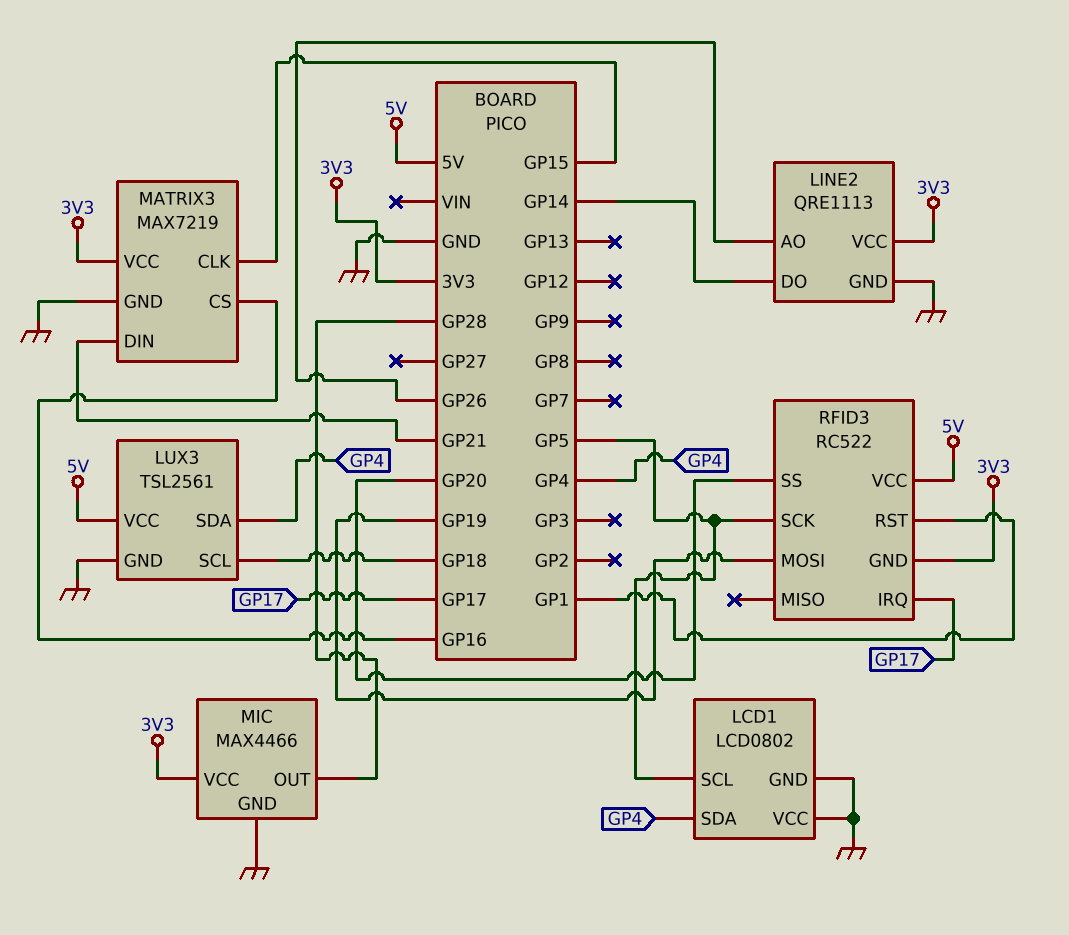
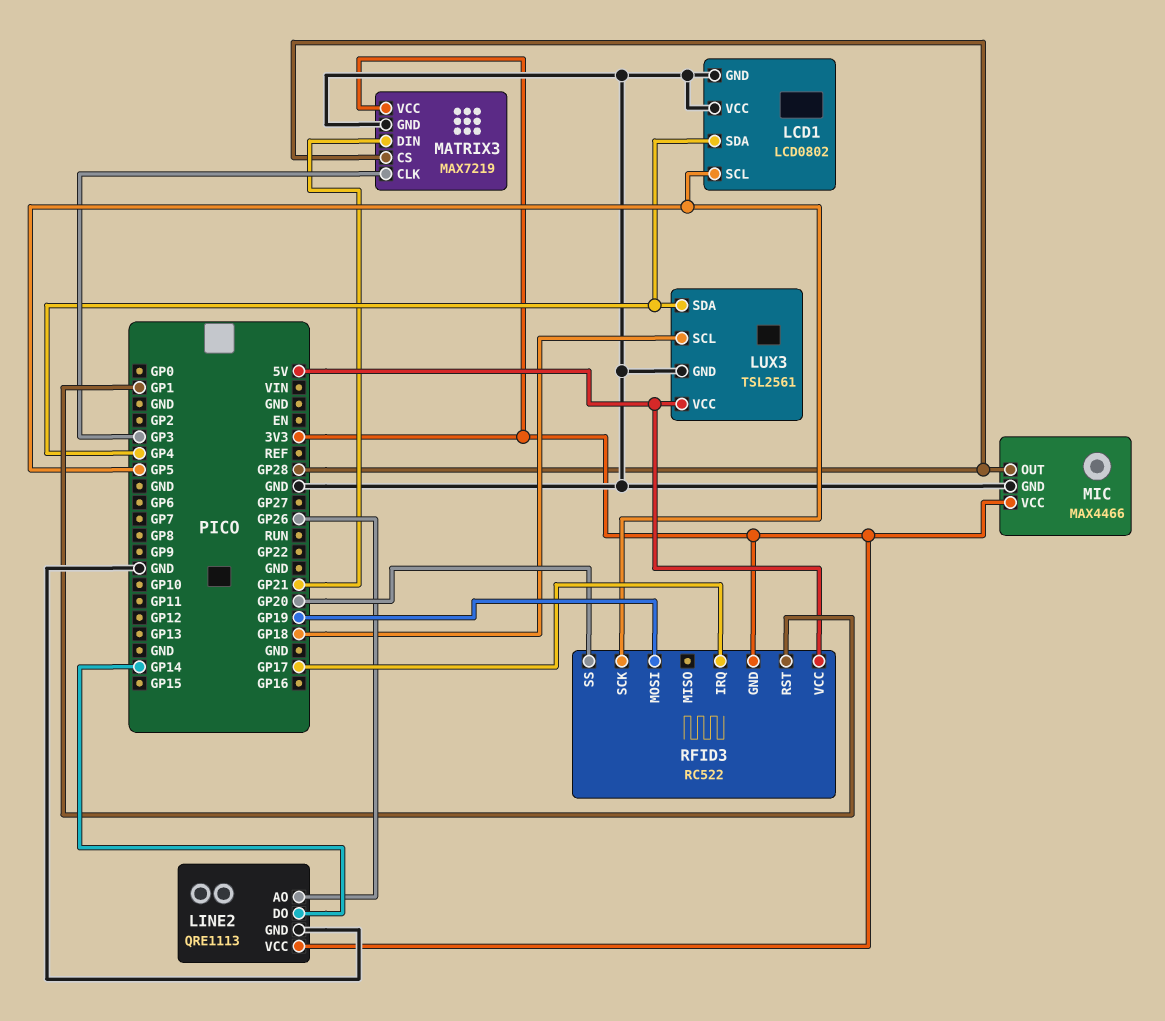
MATRIX3 pin CLK: GP15 -> GP3
MATRIX3 pin CS: GP16 -> GP28

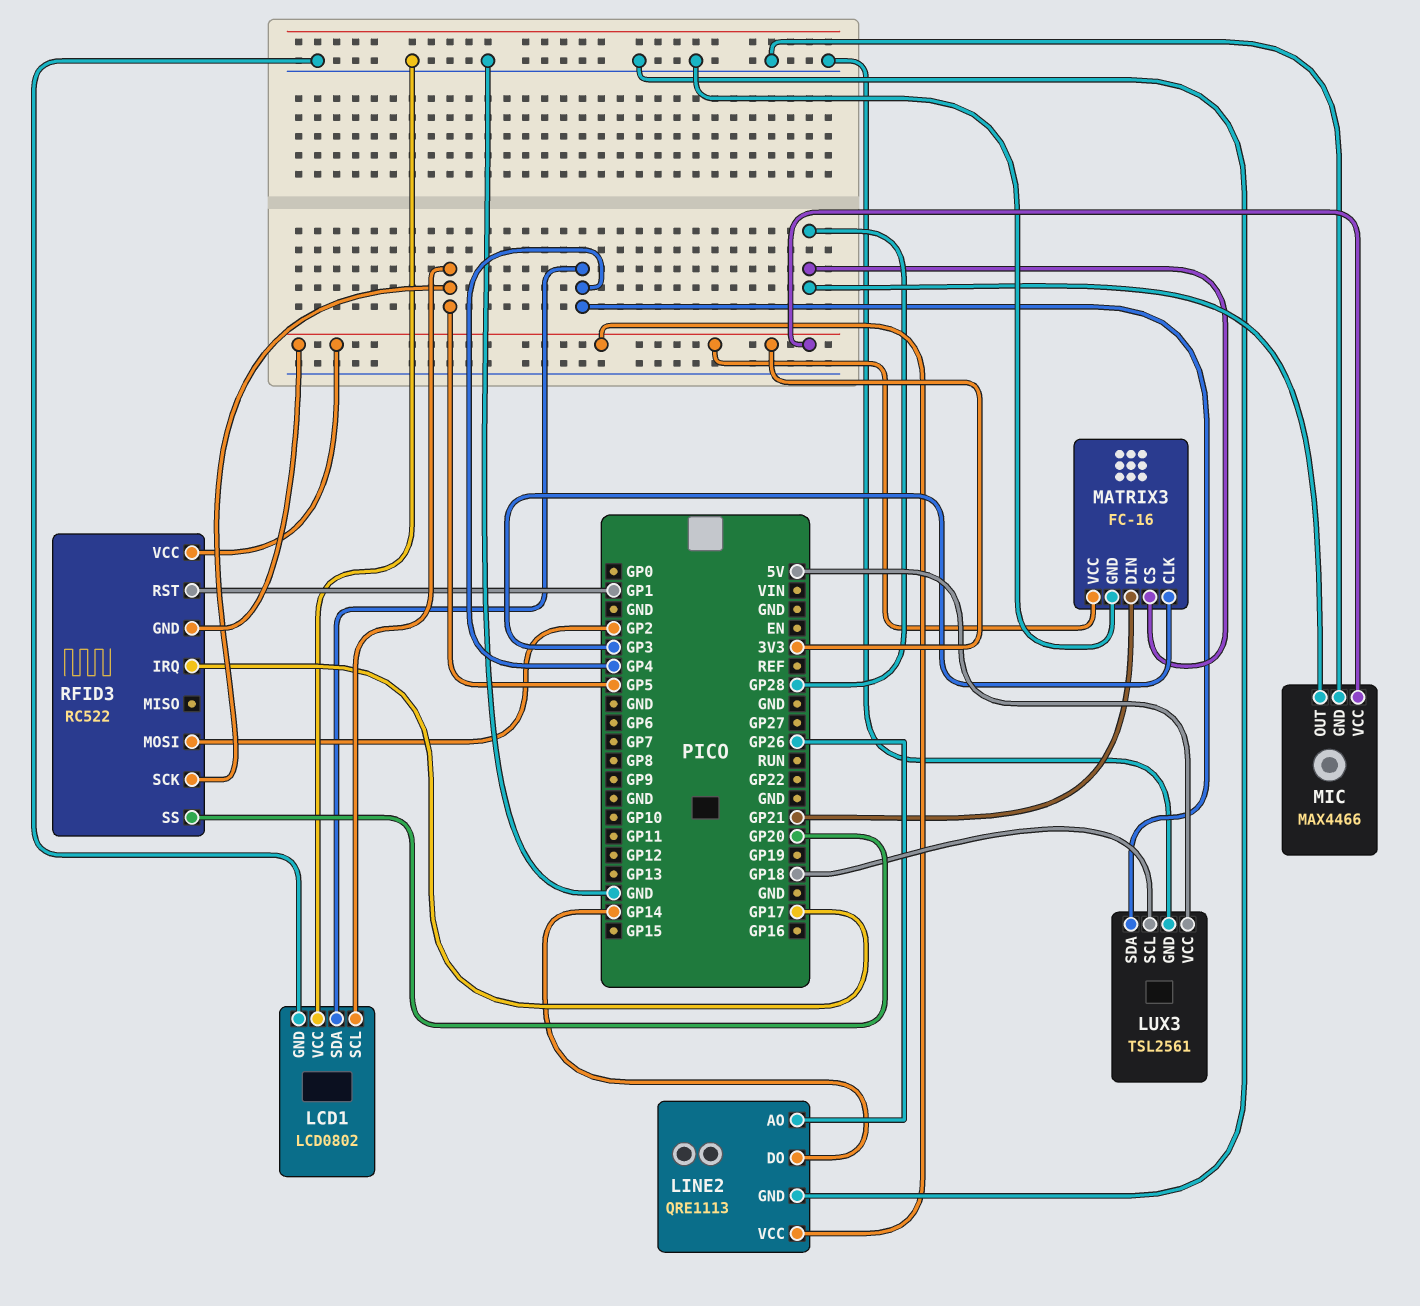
MATRIX3: MAX7219 -> FC-16
RFID3 pin MOSI: GP19 -> GP2
RFID3 pin VCC: 5V -> 3V3

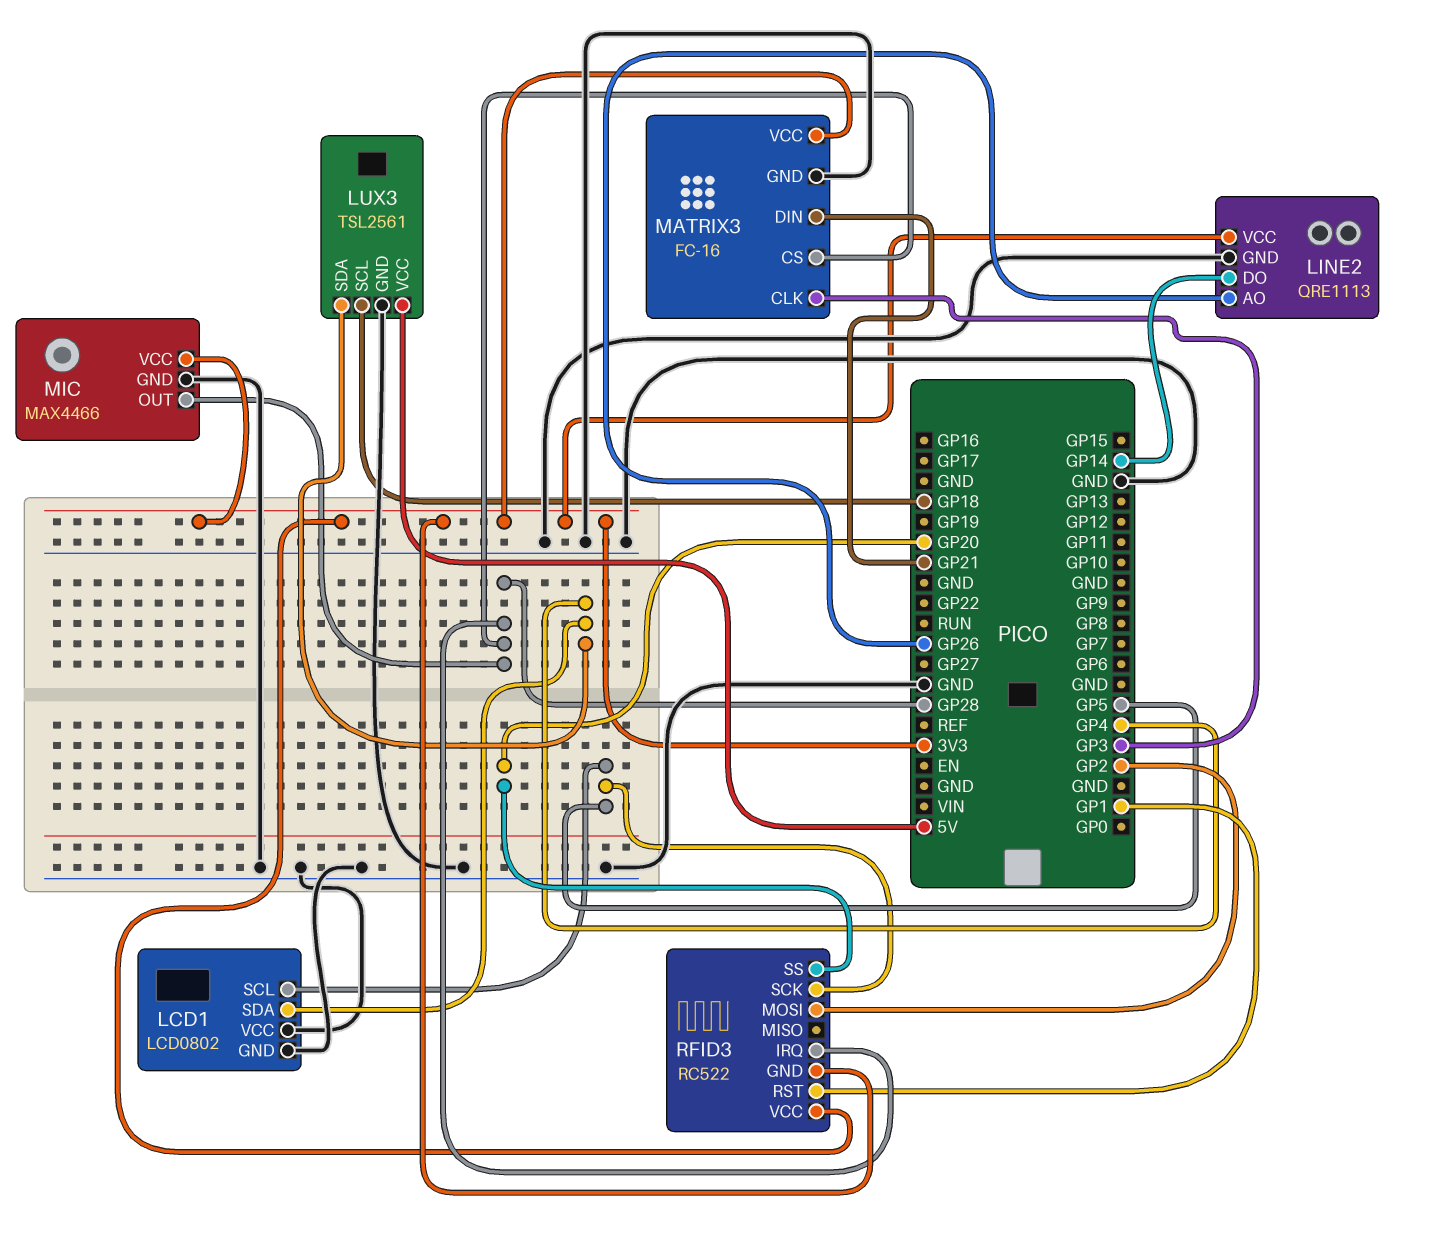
RFID3 pin IRQ: GP17 -> GP28

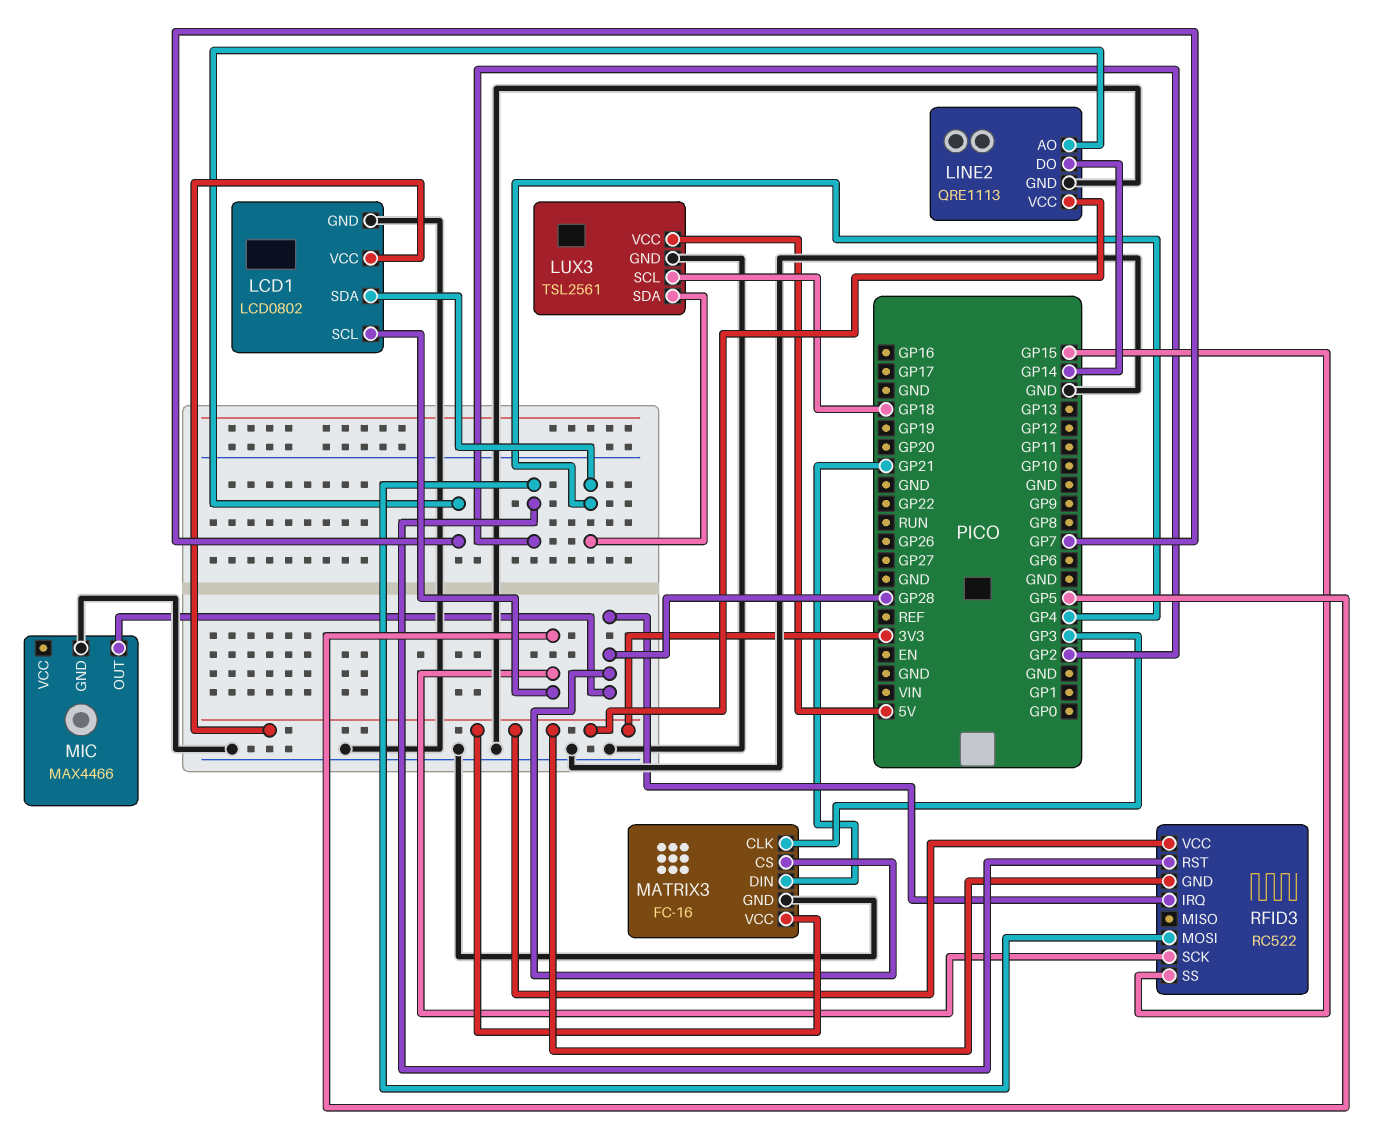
LCD1 pin VCC: GND -> 3V3
LINE2 pin AO: GP26 -> GP7
MIC pin VCC: 3V3 -> none
RFID3 pin RST: GP1 -> GP2
RFID3 pin SS: GP20 -> GP15

